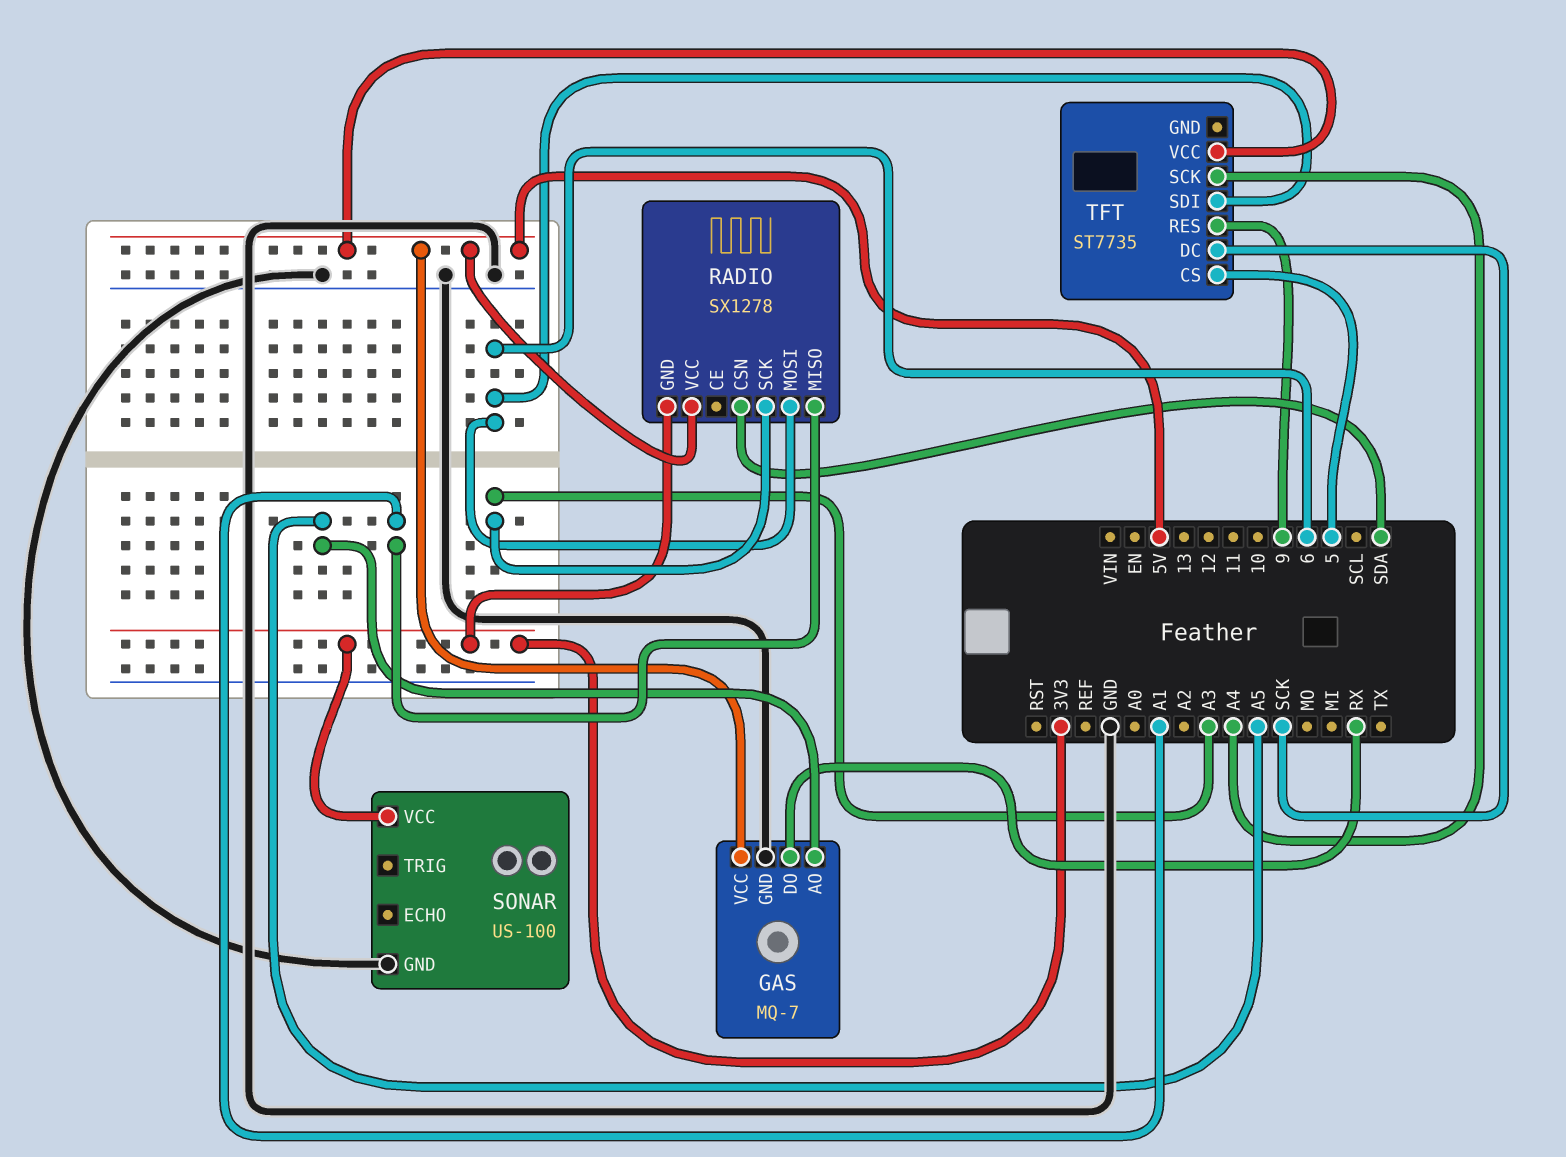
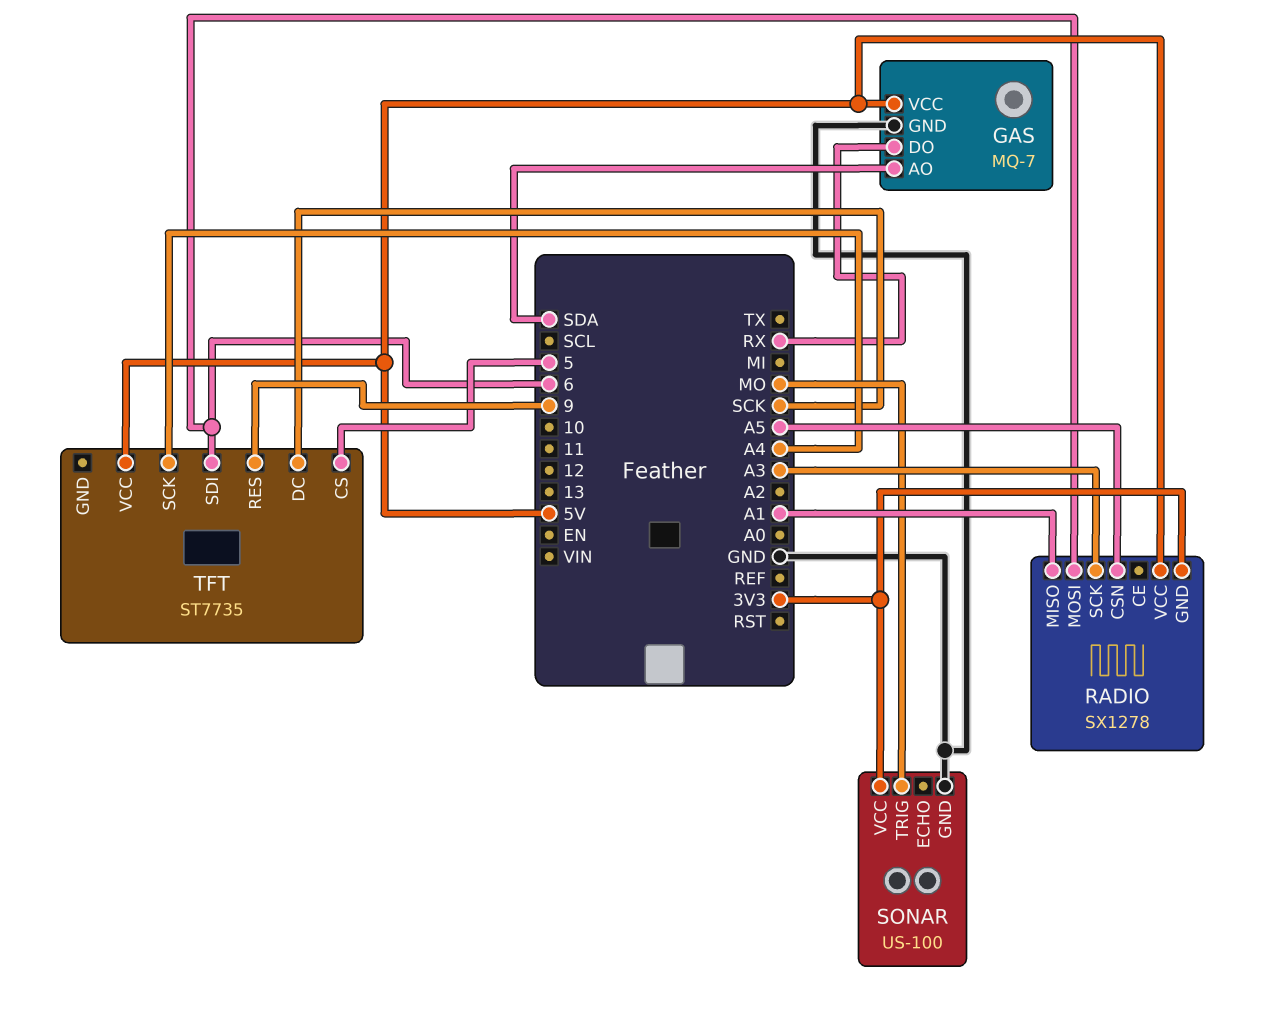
GAS pin AO: A5 -> SDA
RADIO pin CSN: SDA -> A5
SONAR pin TRIG: none -> MO

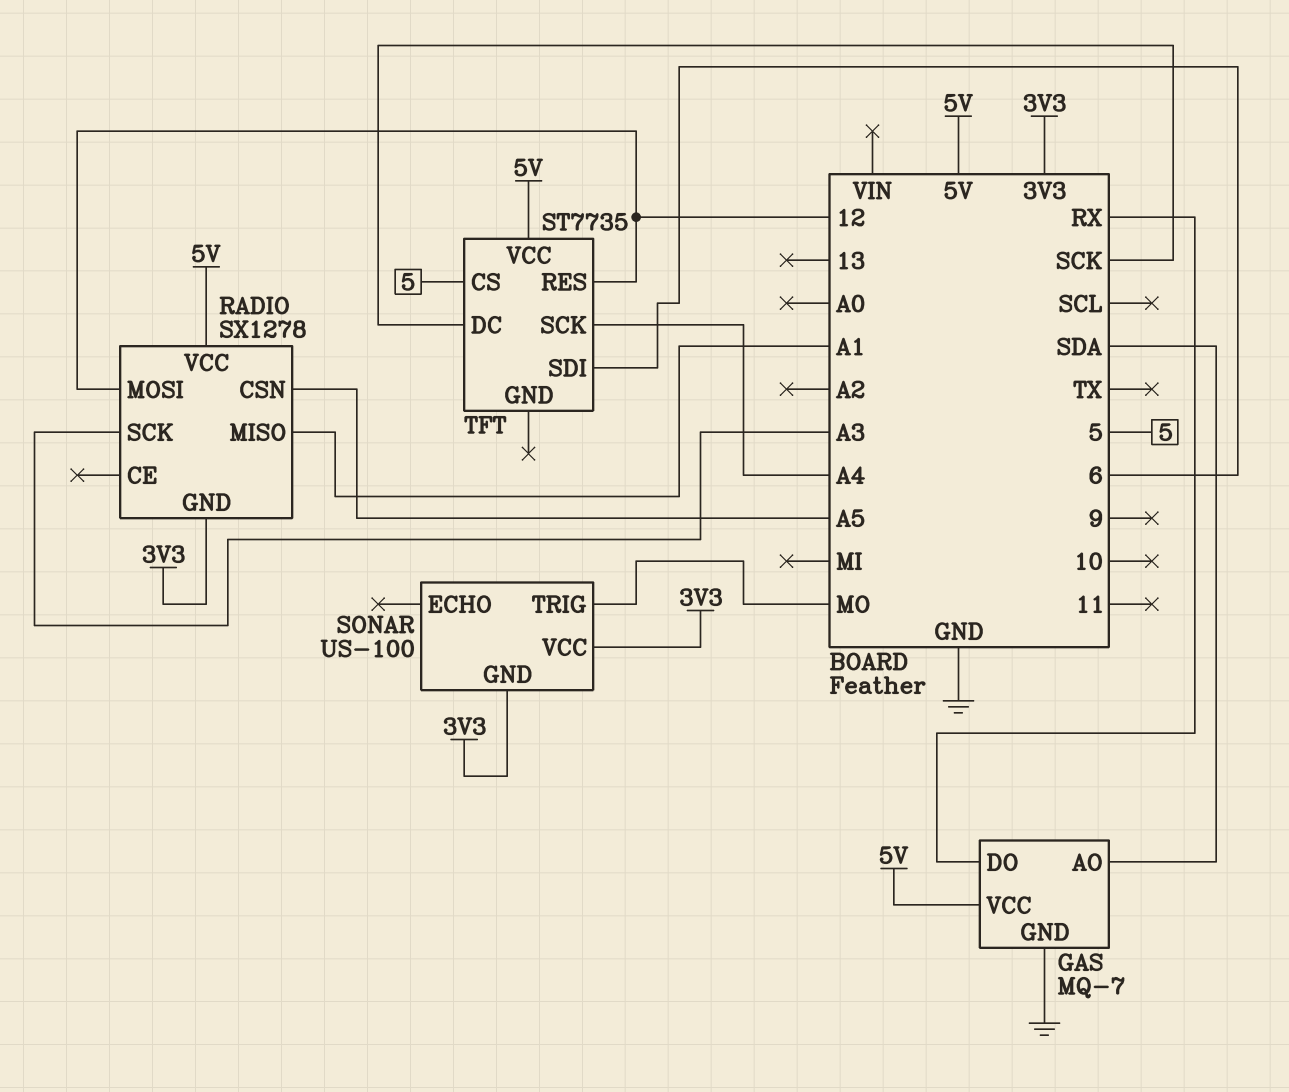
RADIO pin MOSI: 6 -> 12
SONAR pin GND: GND -> 3V3
TFT pin RES: 9 -> 12

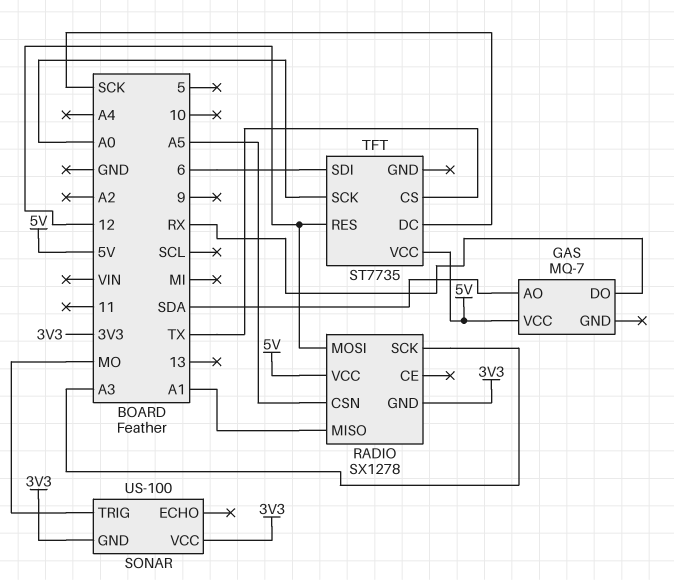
GAS pin GND: GND -> none
TFT pin CS: 5 -> TX
TFT pin SCK: A4 -> A0

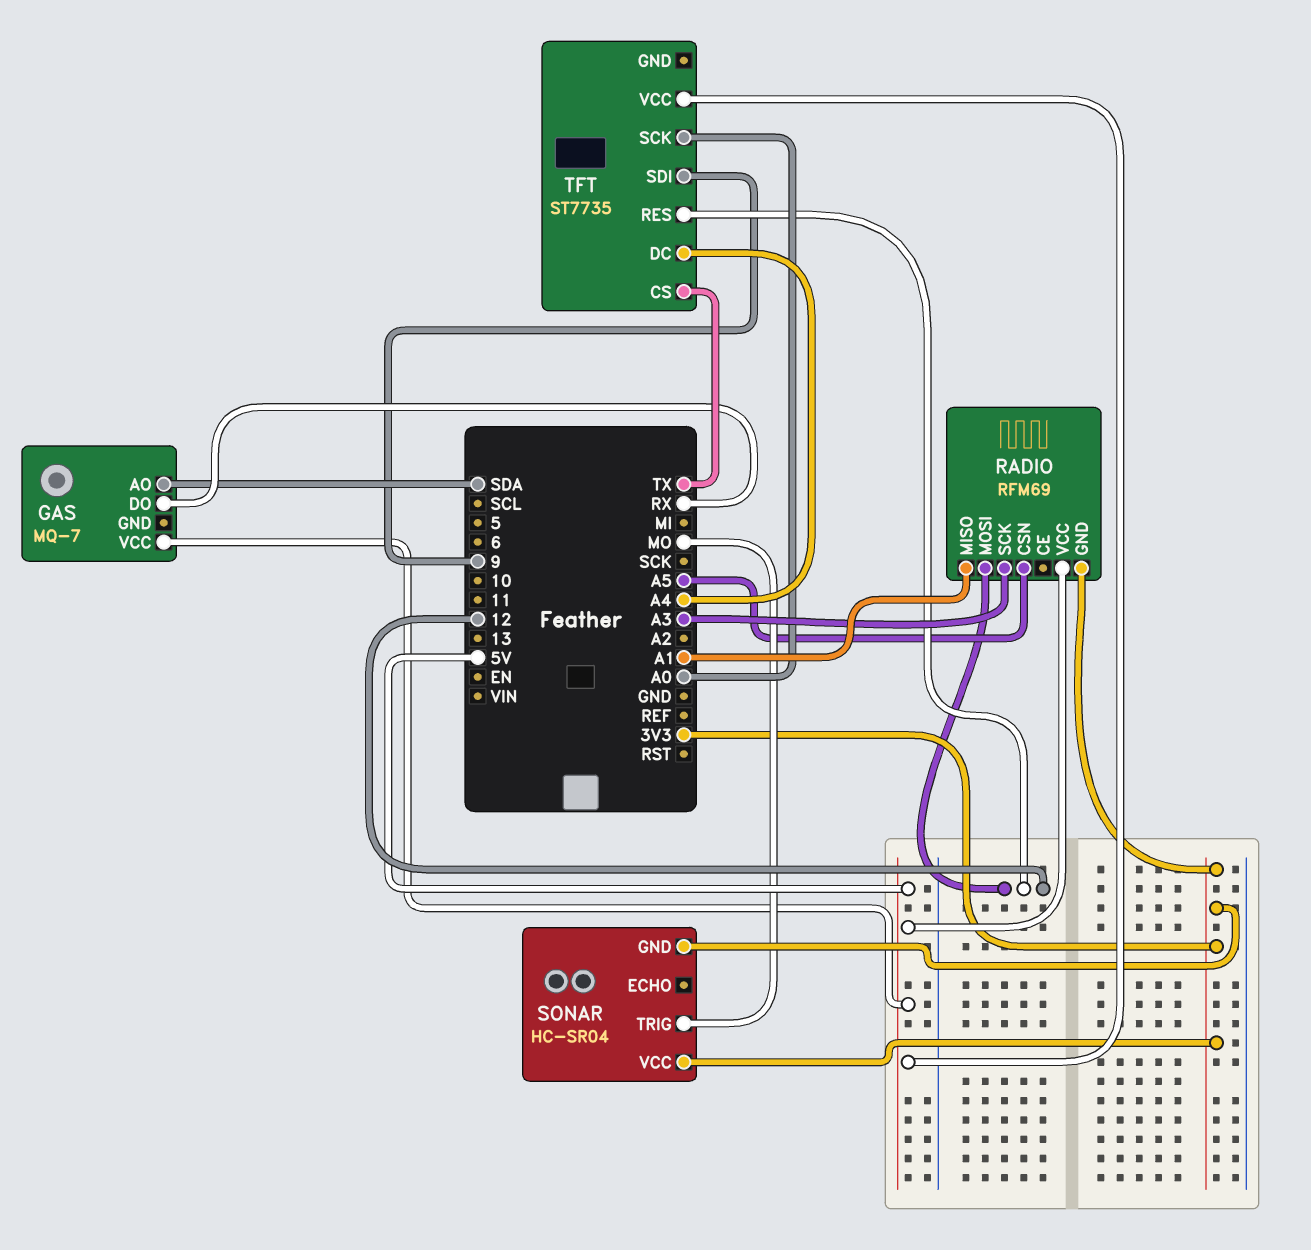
RADIO: SX1278 -> RFM69
SONAR: US-100 -> HC-SR04
TFT pin DC: SCK -> A4
TFT pin SDI: 6 -> 9

